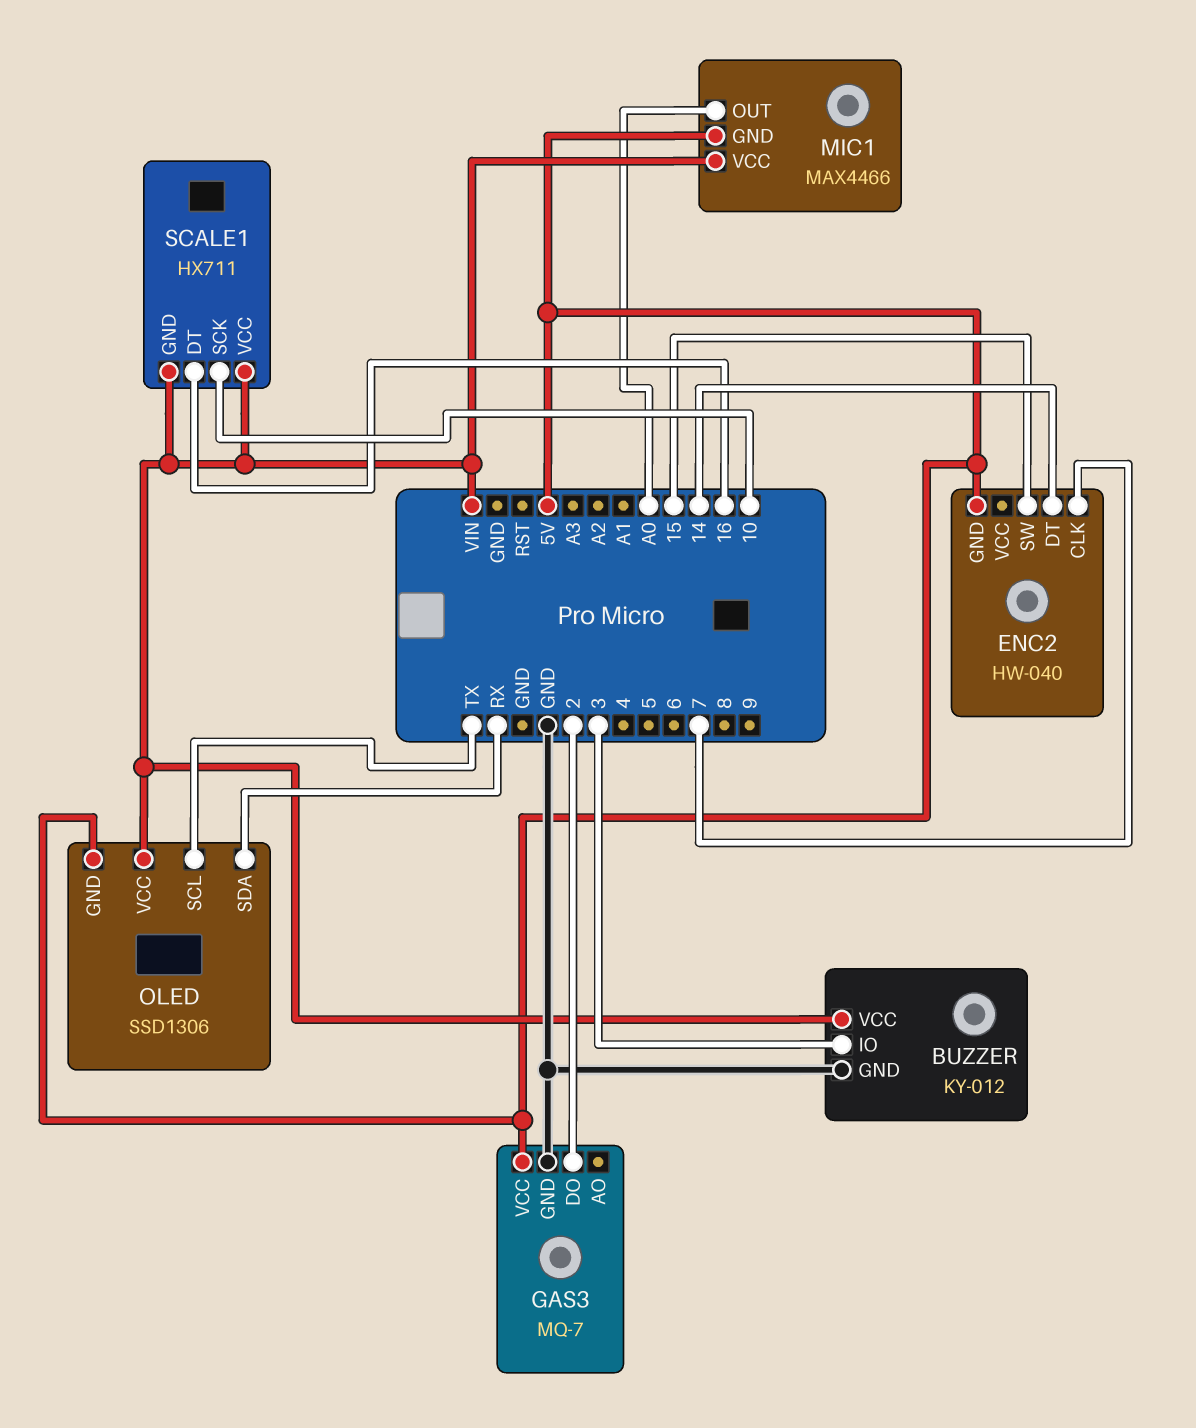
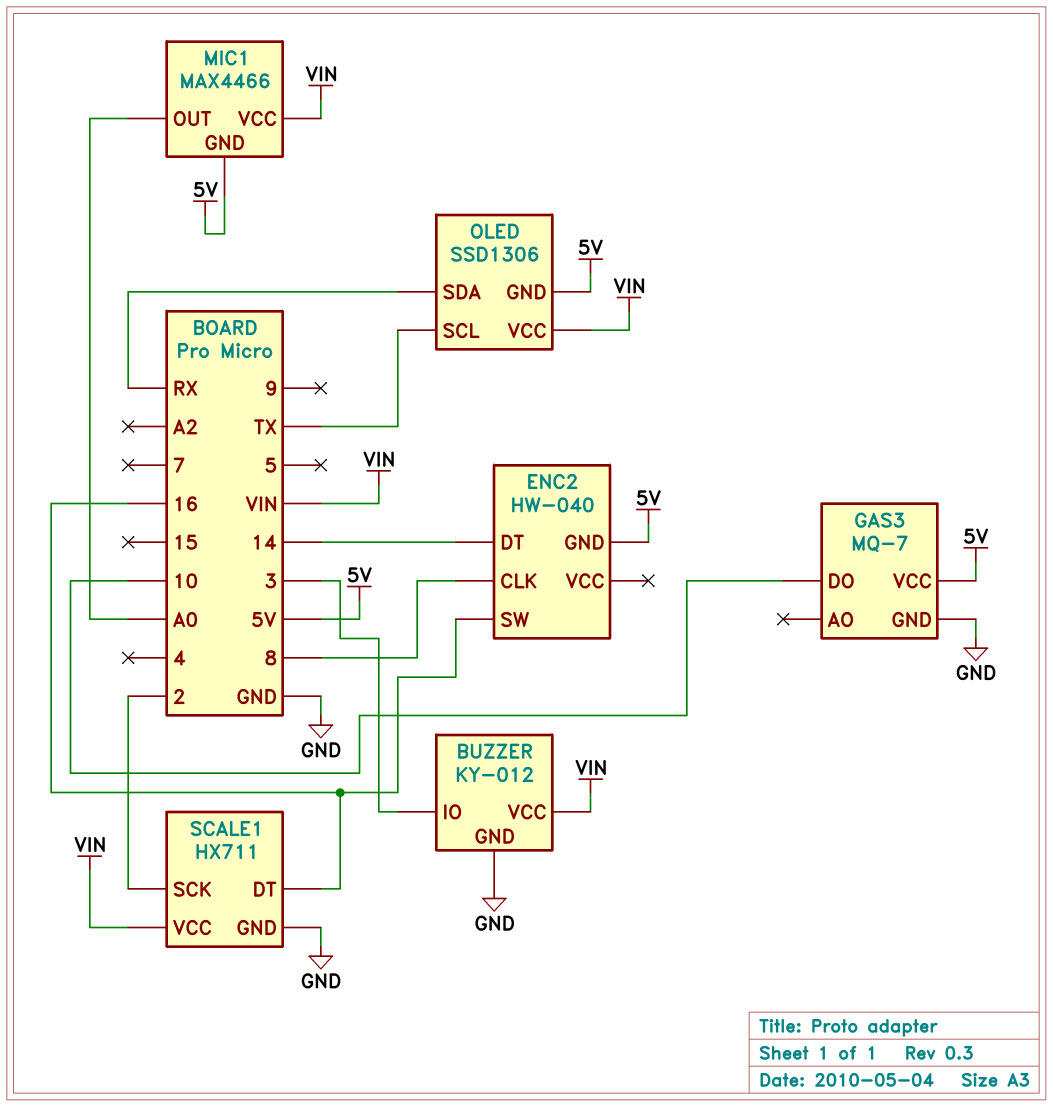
ENC2 pin CLK: 7 -> 8
ENC2 pin SW: 15 -> 16
GAS3 pin DO: 2 -> 10
SCALE1 pin GND: VIN -> GND
SCALE1 pin SCK: 10 -> 2

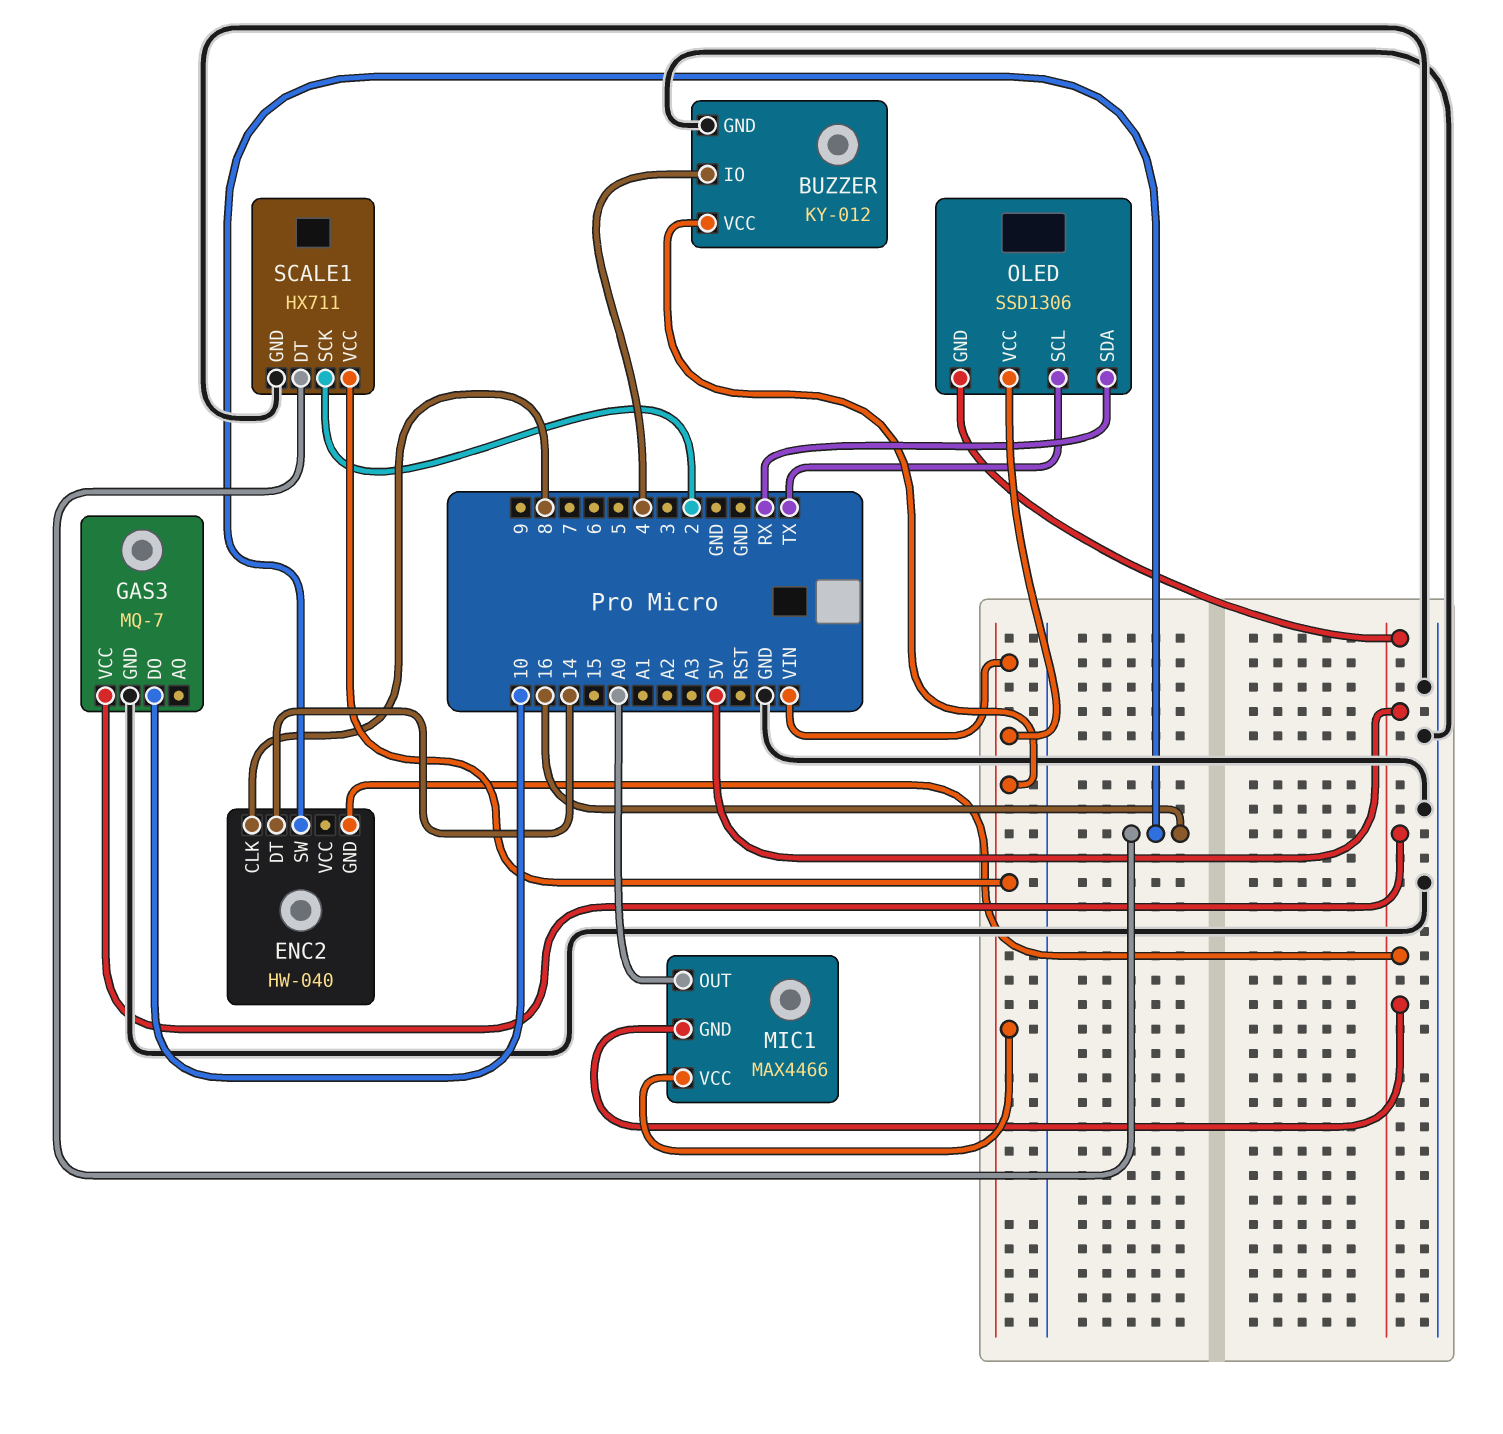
BUZZER pin IO: 3 -> 4

